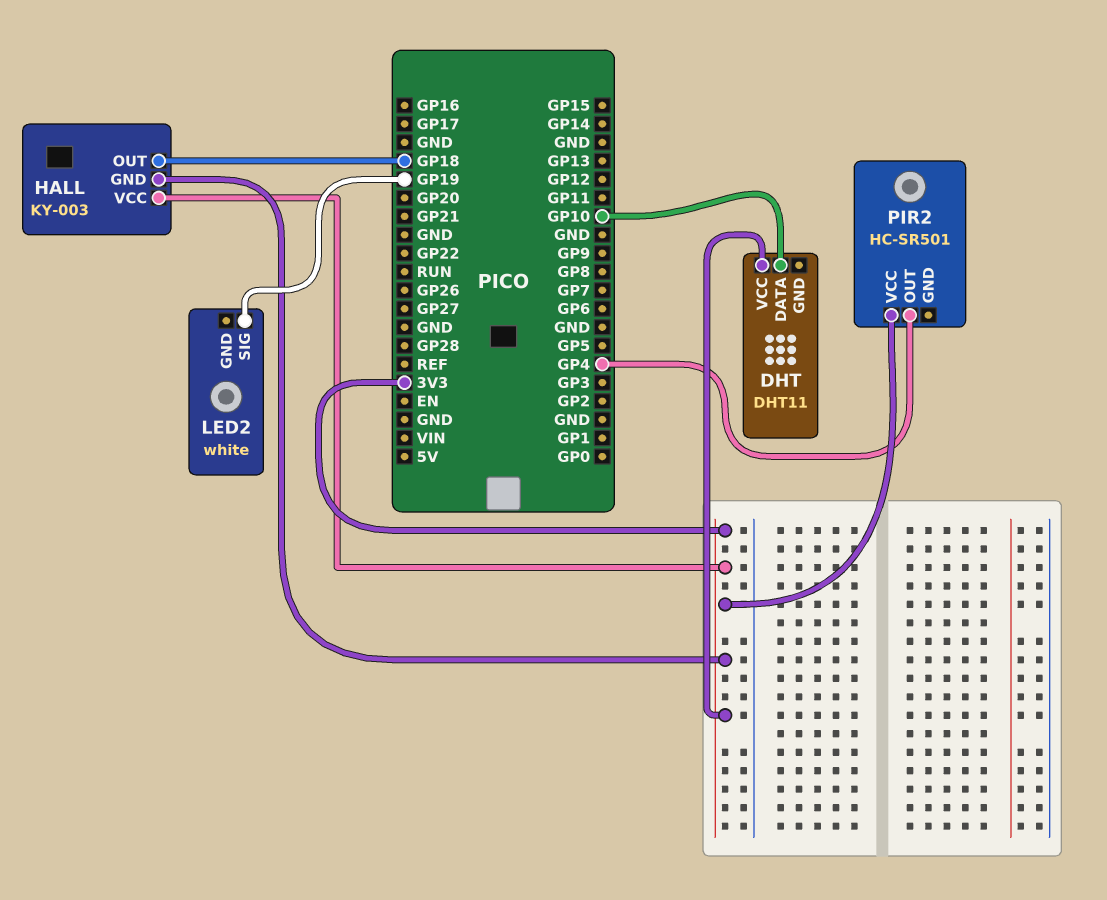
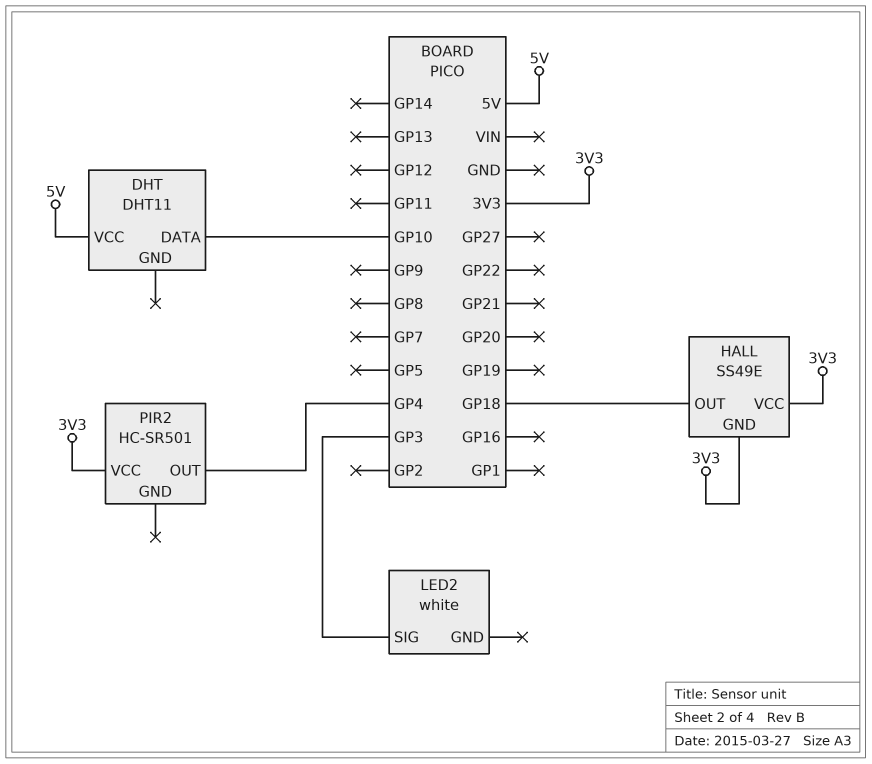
DHT pin VCC: 3V3 -> 5V
HALL: KY-003 -> SS49E
LED2 pin SIG: GP19 -> GP3

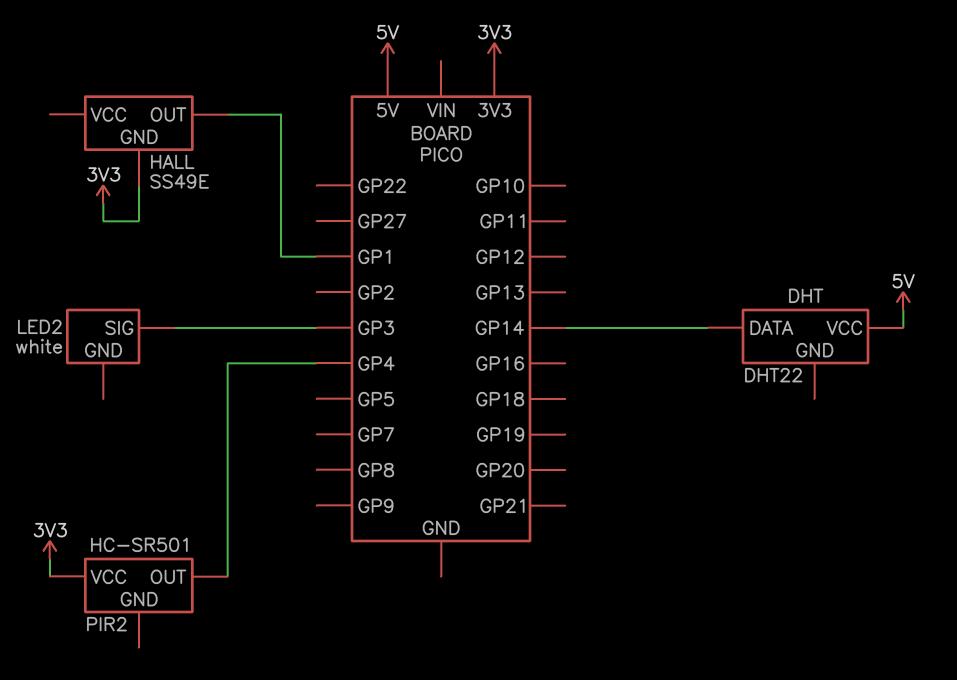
DHT: DHT11 -> DHT22
DHT pin DATA: GP10 -> GP14
HALL pin OUT: GP18 -> GP1
HALL pin VCC: 3V3 -> none

